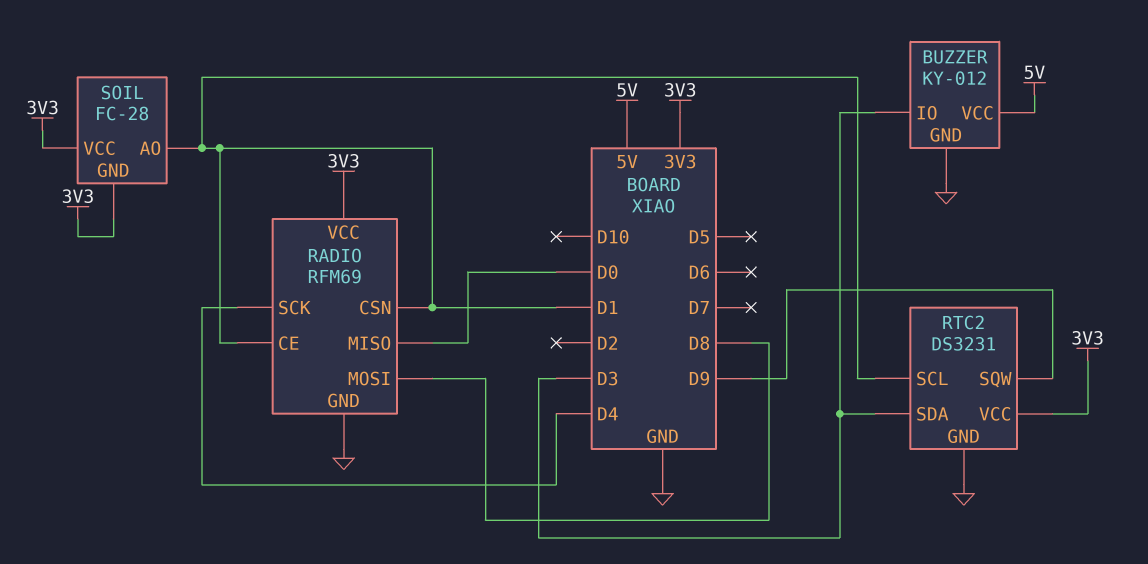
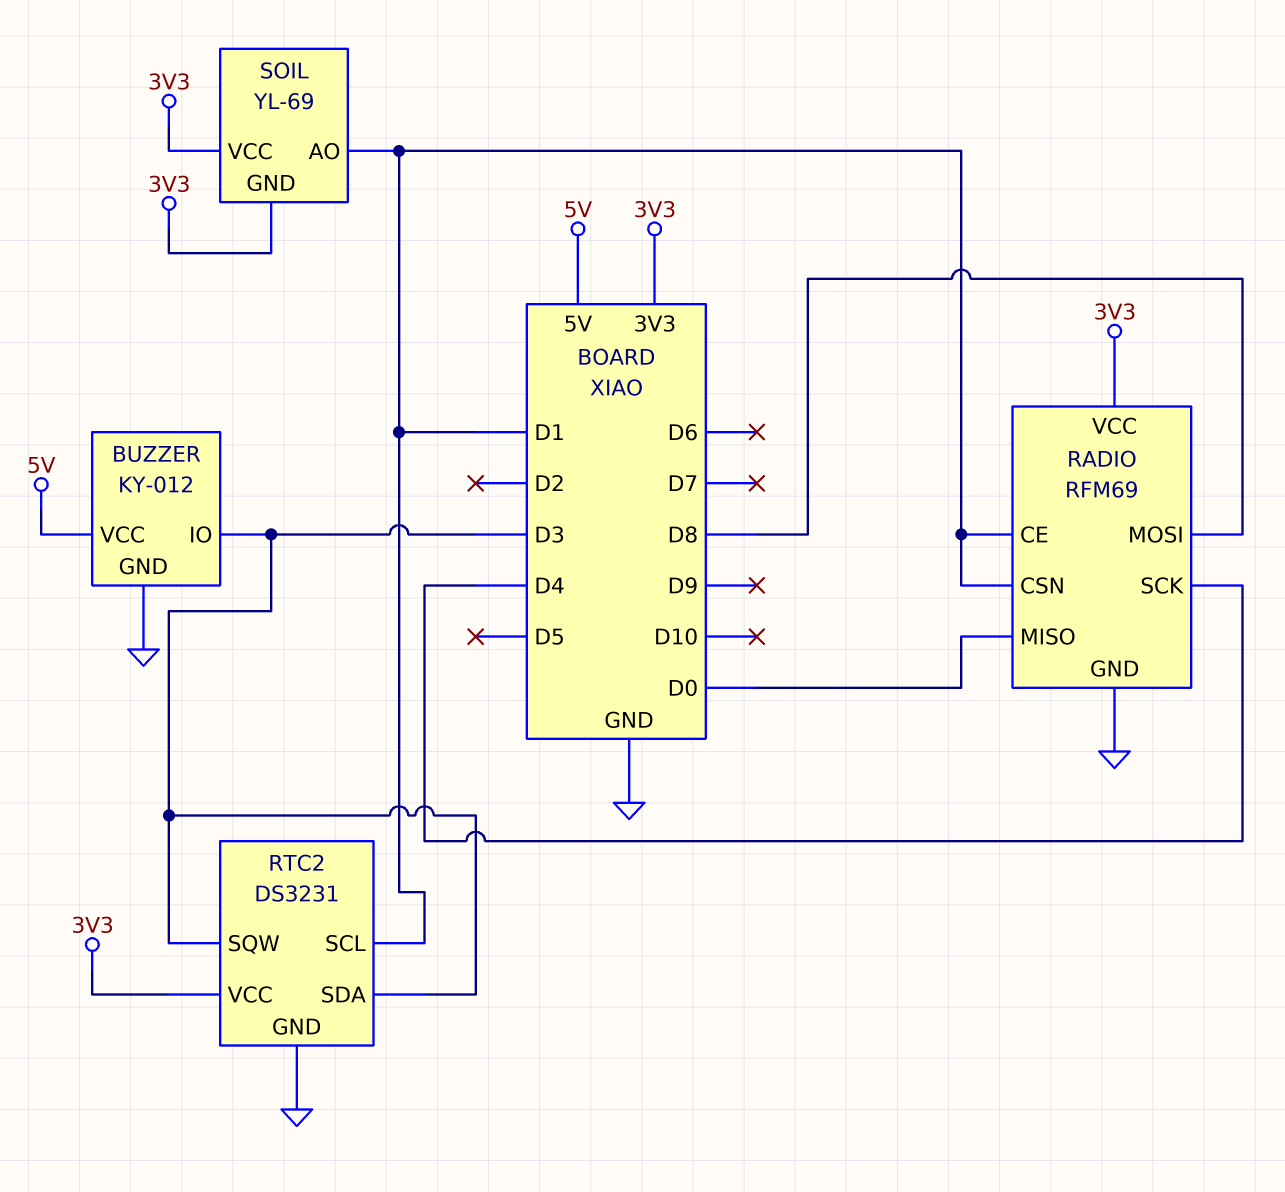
RTC2 pin SQW: D9 -> D3
SOIL: FC-28 -> YL-69

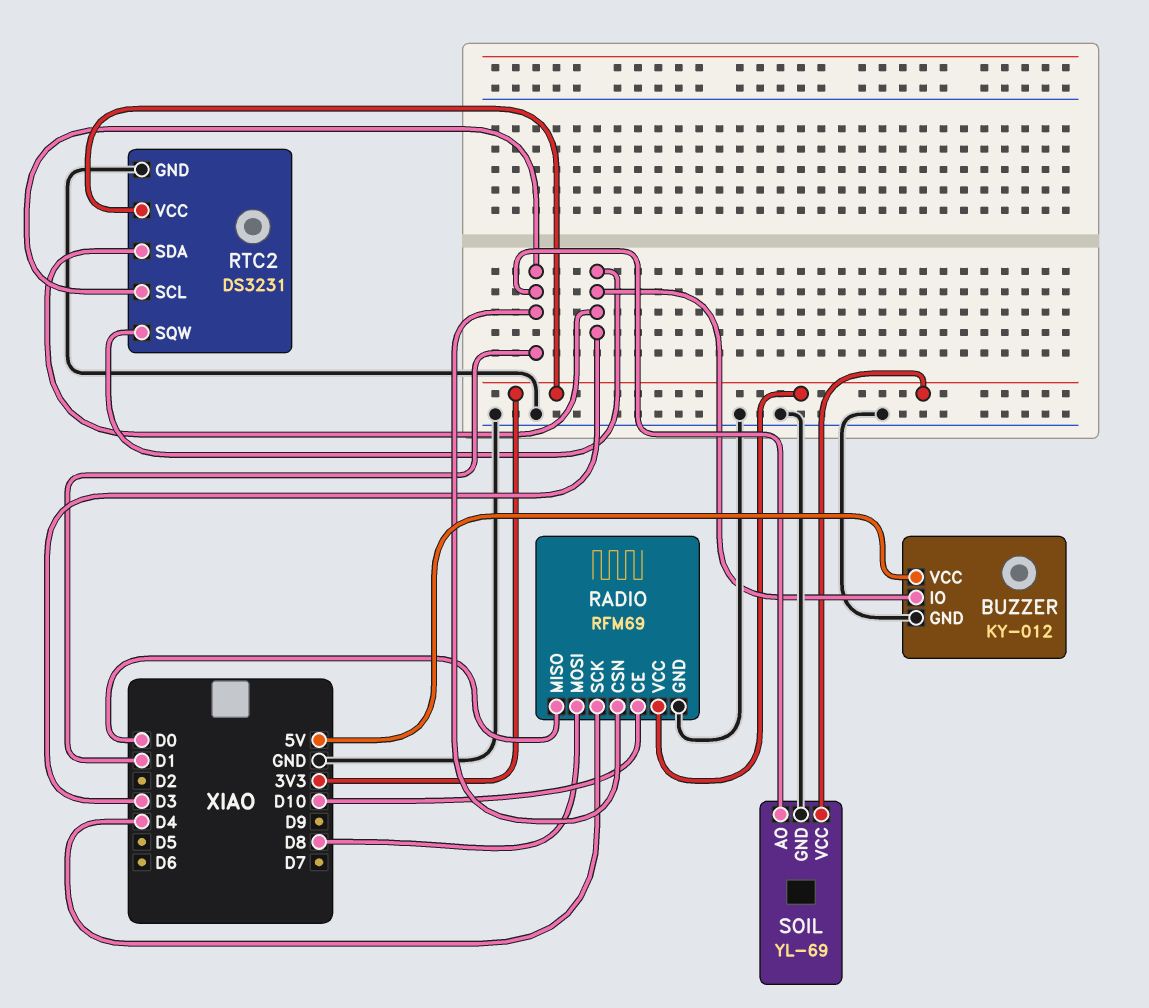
RADIO pin CE: D1 -> D10
SOIL pin GND: 3V3 -> GND

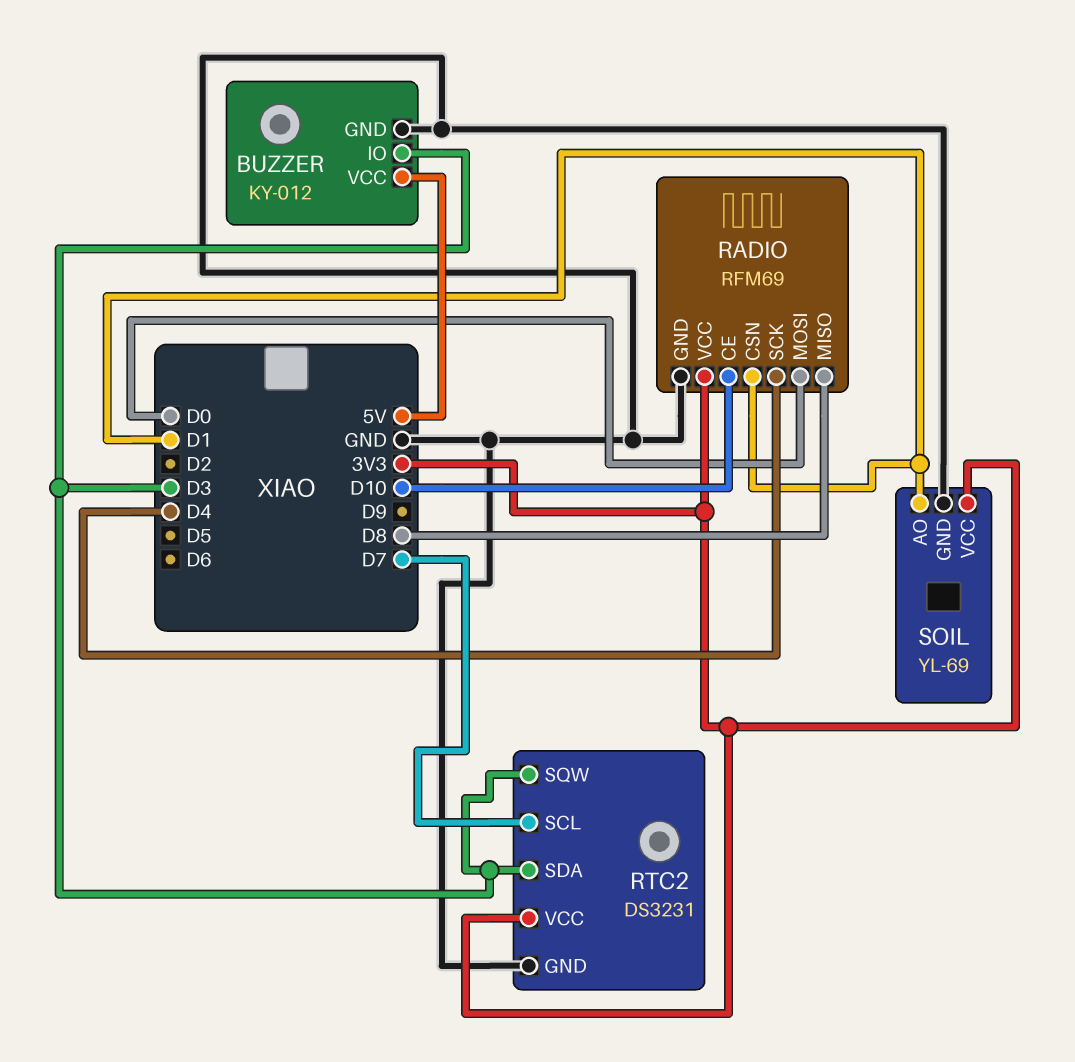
RADIO pin MISO: D0 -> D8
RADIO pin MOSI: D8 -> D0
RTC2 pin SCL: D1 -> D7

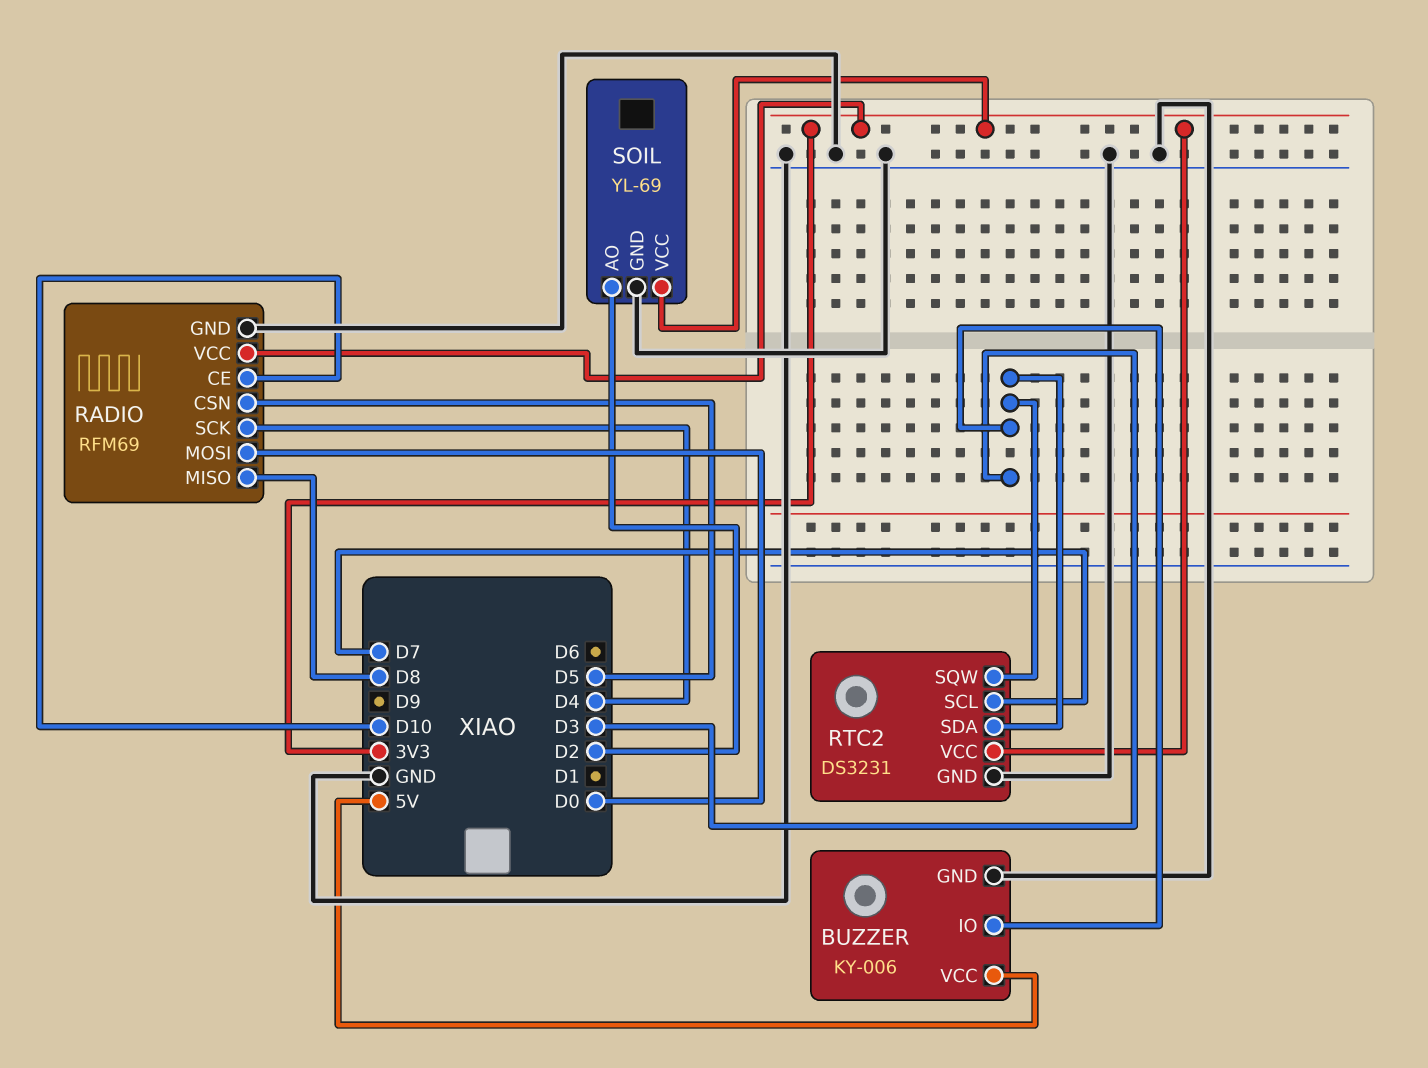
BUZZER: KY-012 -> KY-006
RADIO pin CSN: D1 -> D5
SOIL pin AO: D1 -> D2

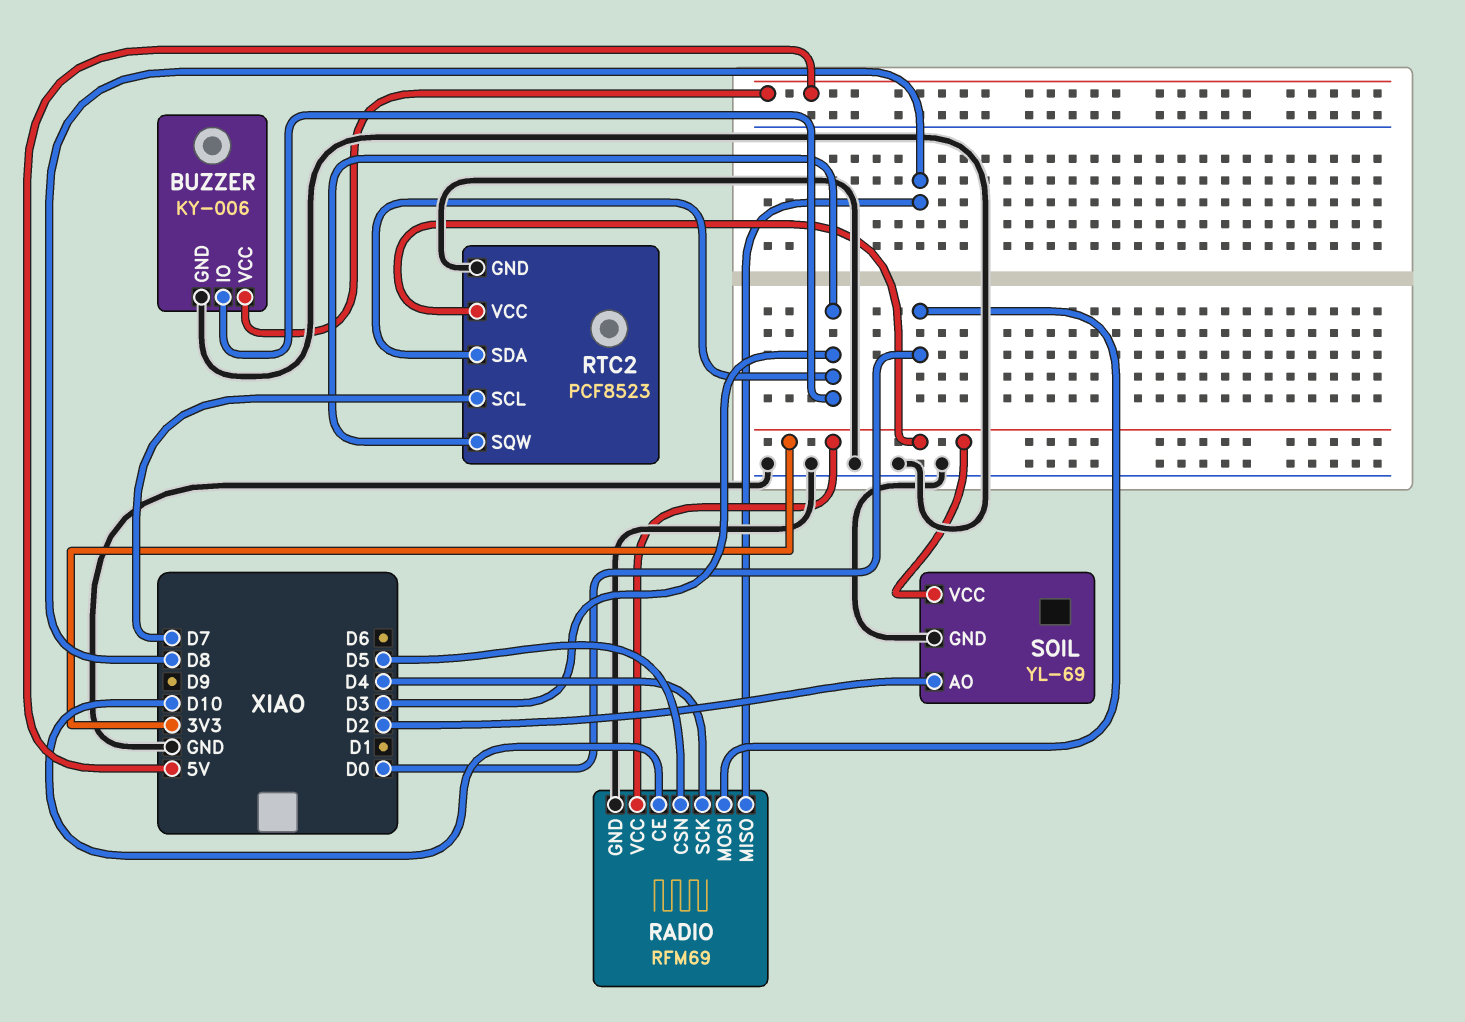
RTC2: DS3231 -> PCF8523

